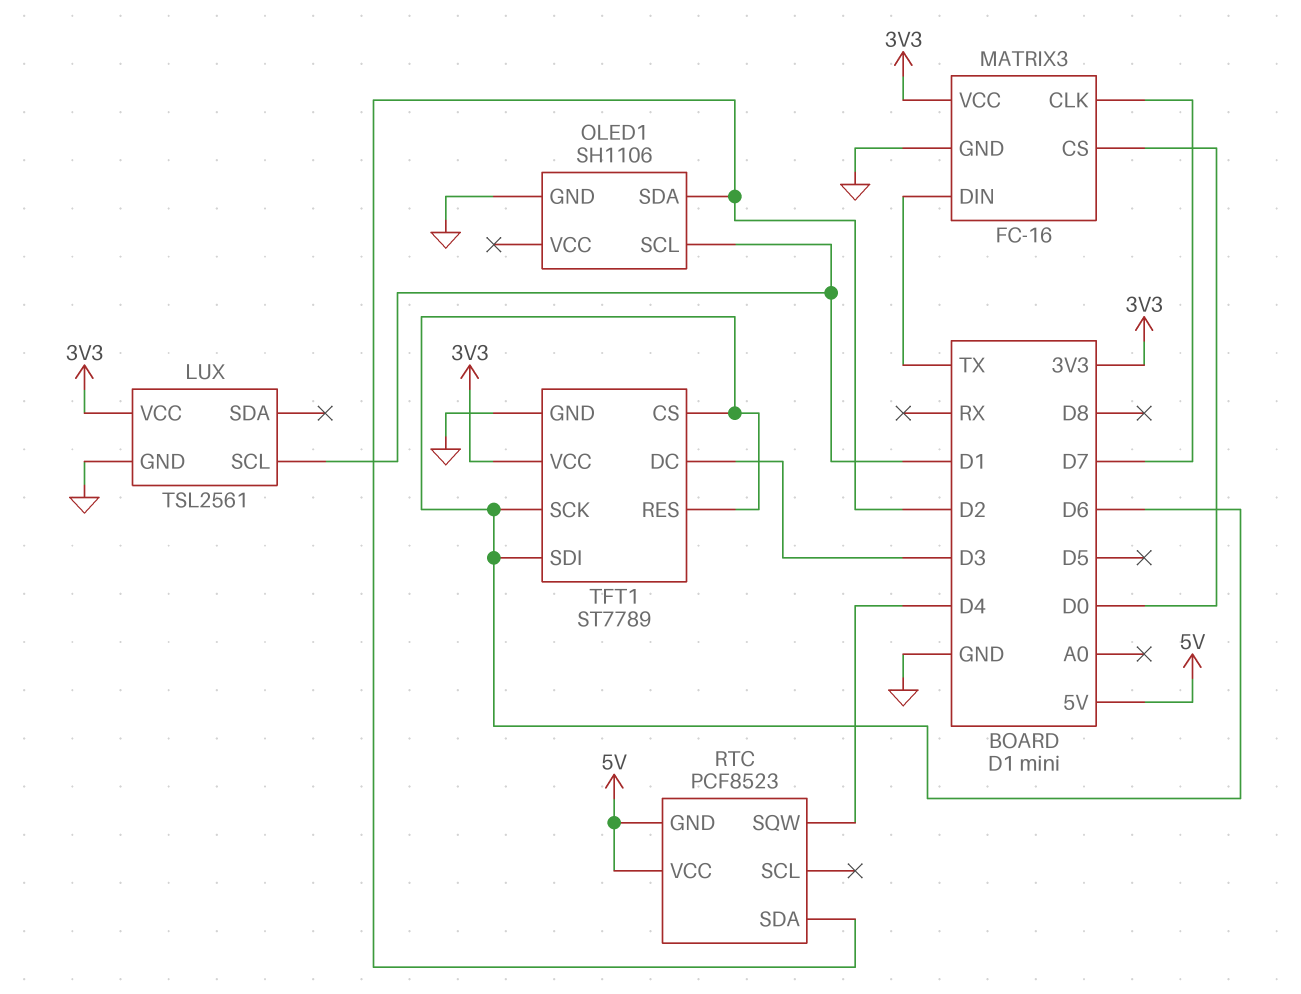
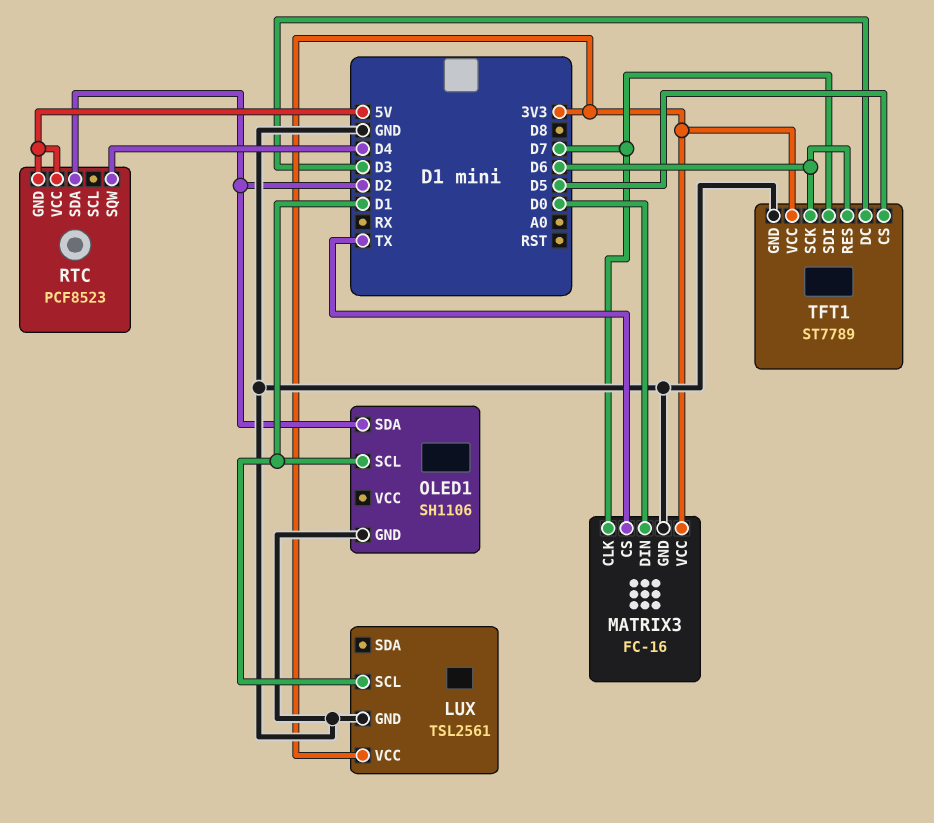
MATRIX3 pin CS: D0 -> TX
MATRIX3 pin DIN: TX -> D0
TFT1 pin CS: D6 -> D5
TFT1 pin SDI: D6 -> D7

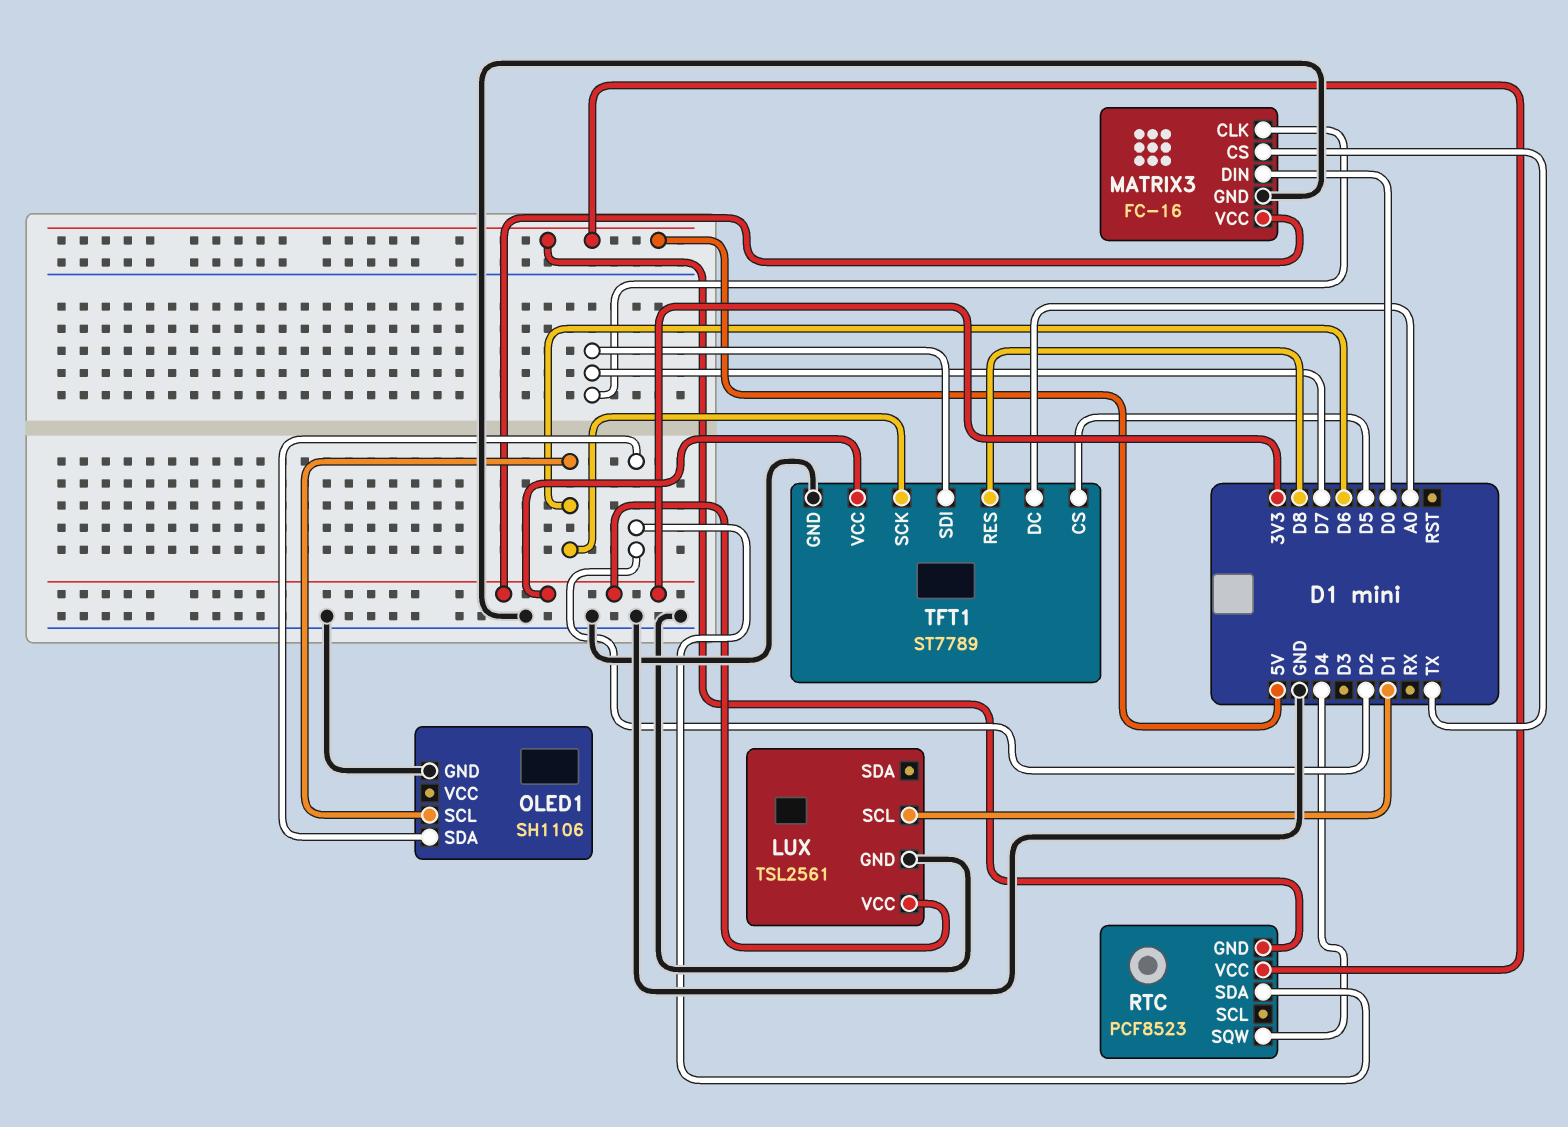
OLED1 pin SCL: D1 -> D6
TFT1 pin DC: D3 -> A0
TFT1 pin RES: D6 -> D8

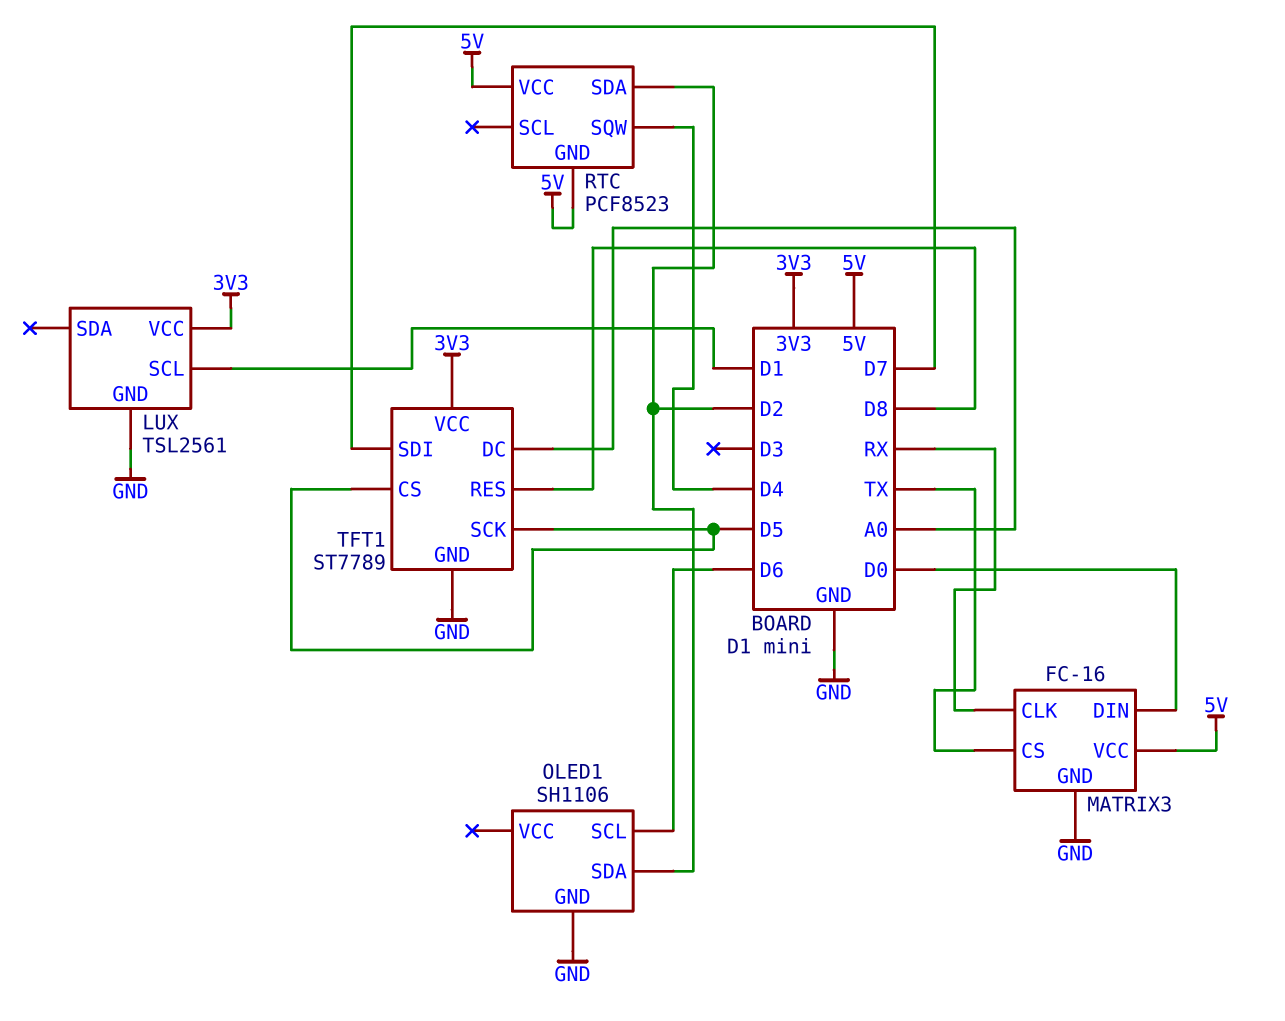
MATRIX3 pin CLK: D7 -> RX
MATRIX3 pin VCC: 3V3 -> 5V
TFT1 pin SCK: D6 -> D5

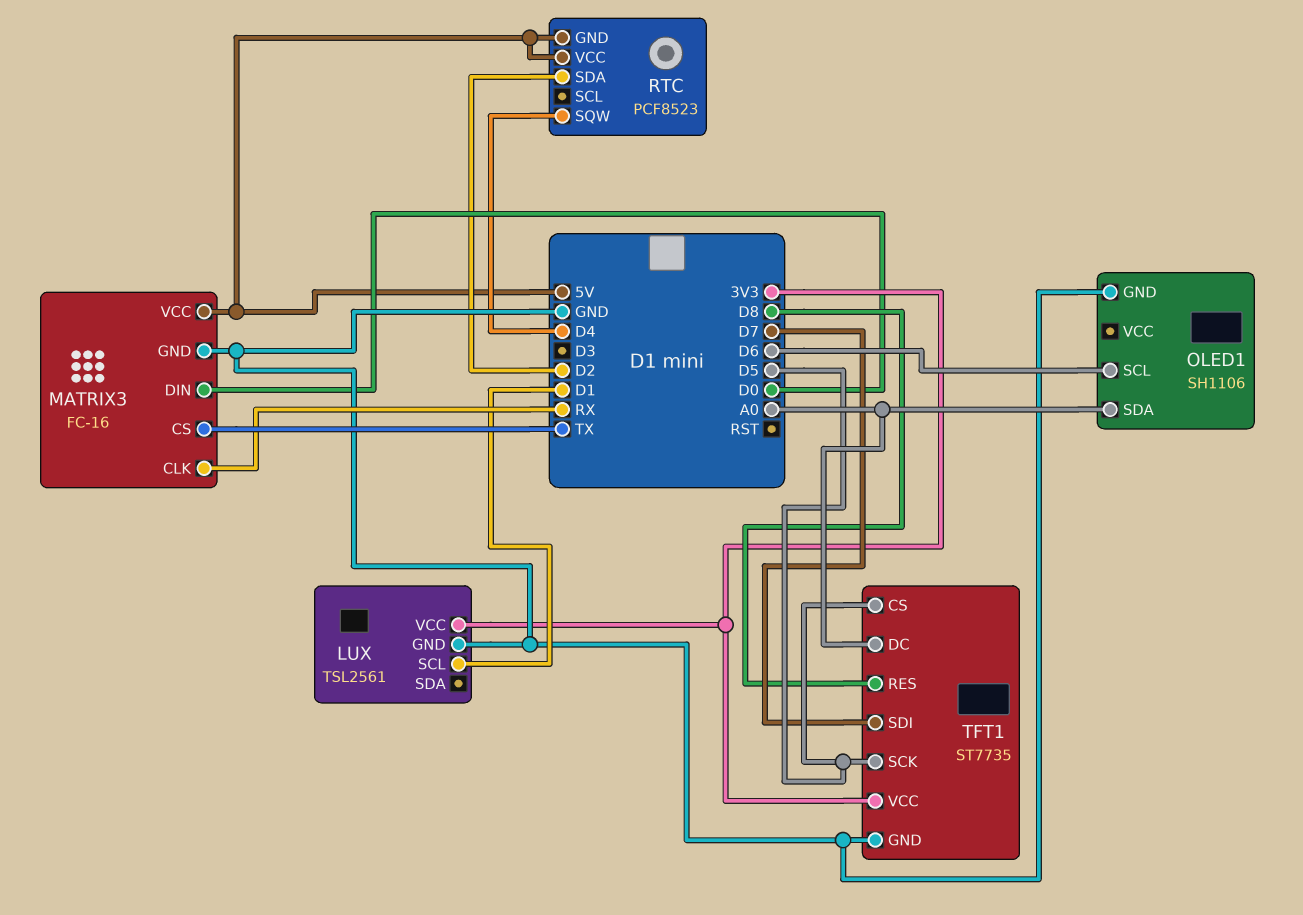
OLED1 pin SDA: D2 -> A0
TFT1: ST7789 -> ST7735

